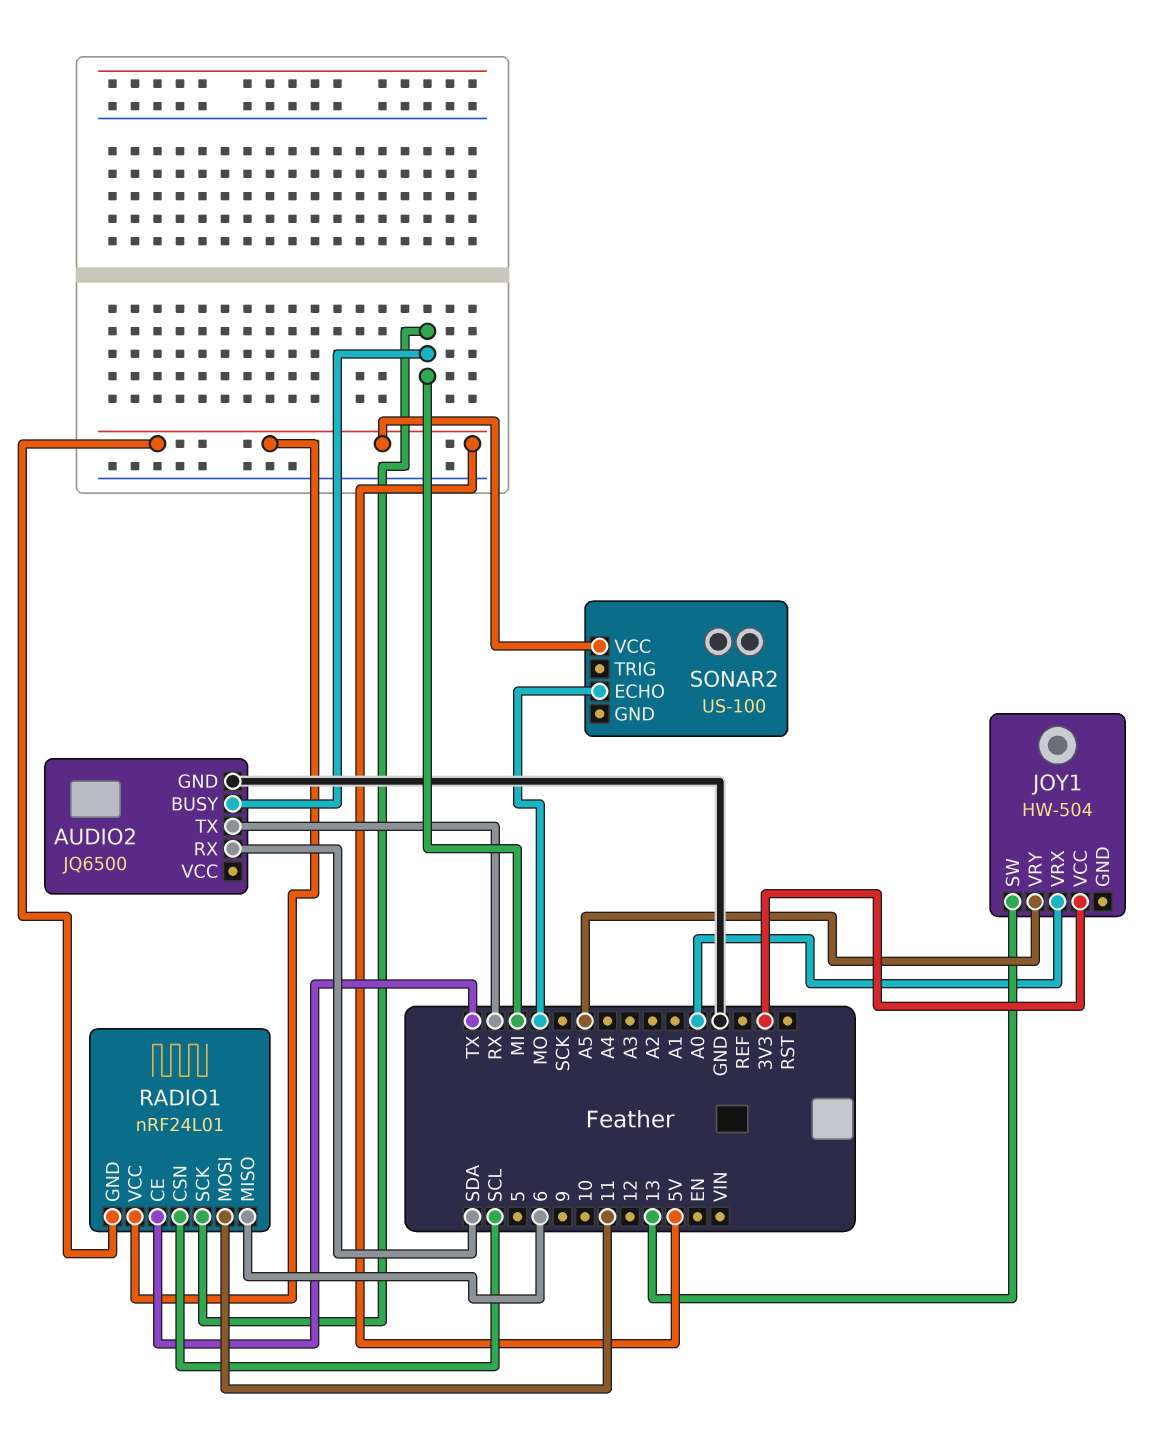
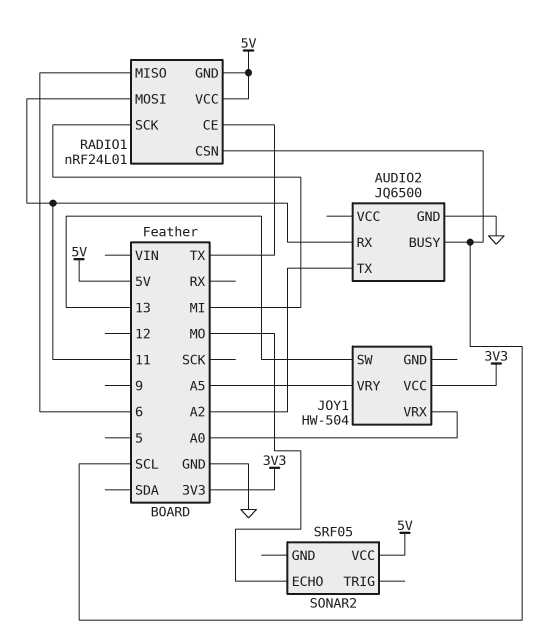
AUDIO2 pin BUSY: MI -> SCL
AUDIO2 pin RX: SDA -> 11
AUDIO2 pin TX: RX -> A2
SONAR2: US-100 -> SRF05

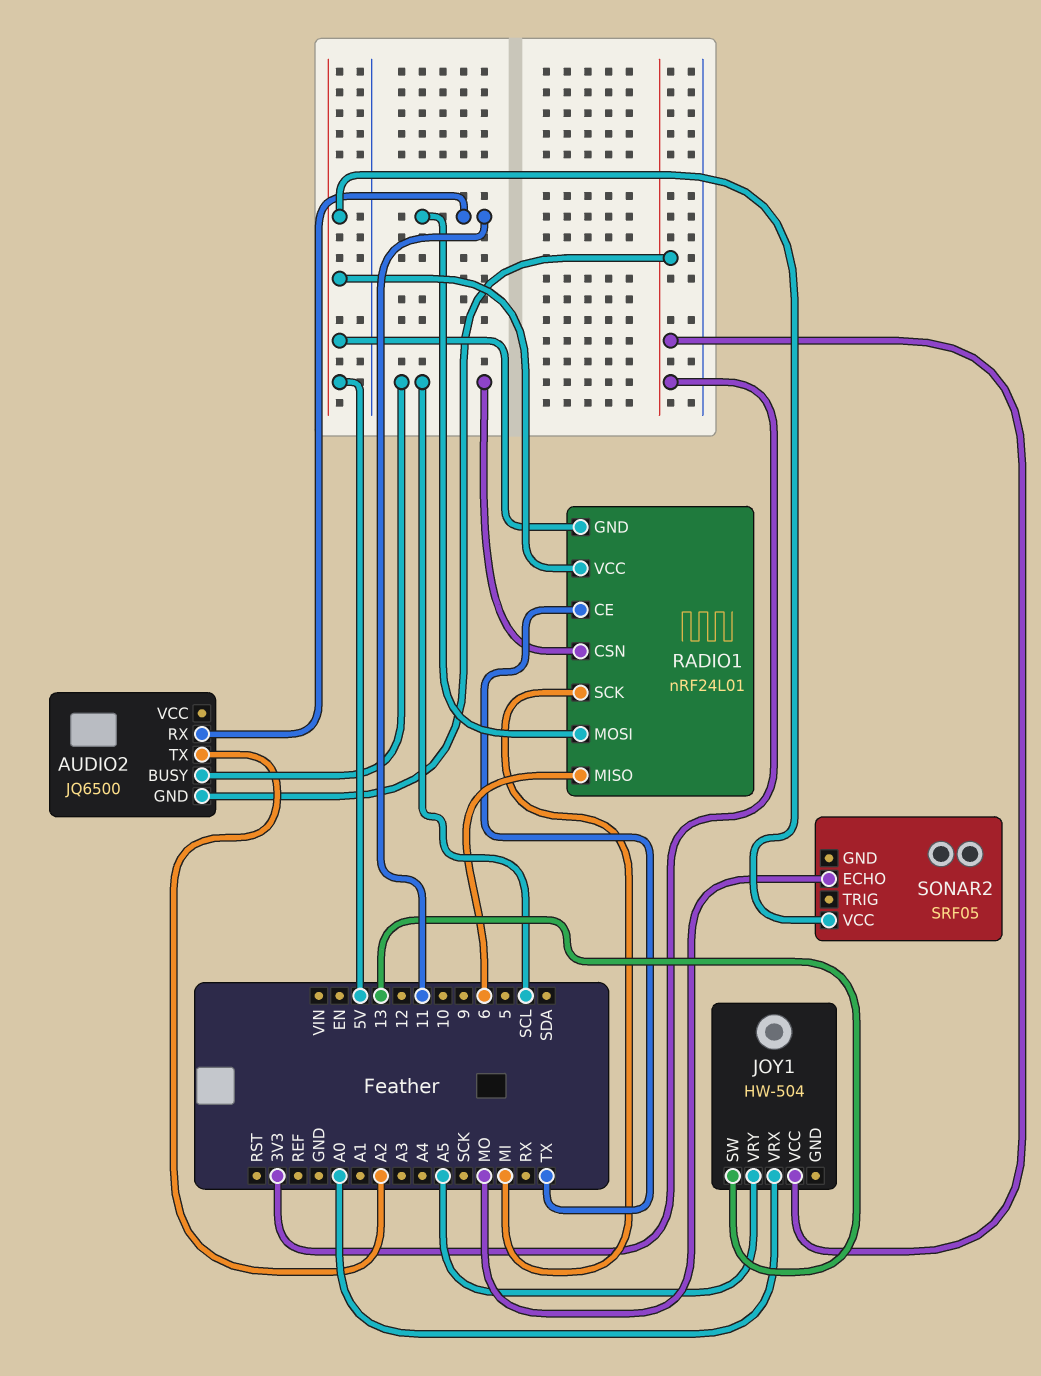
AUDIO2 pin GND: GND -> 3V3

